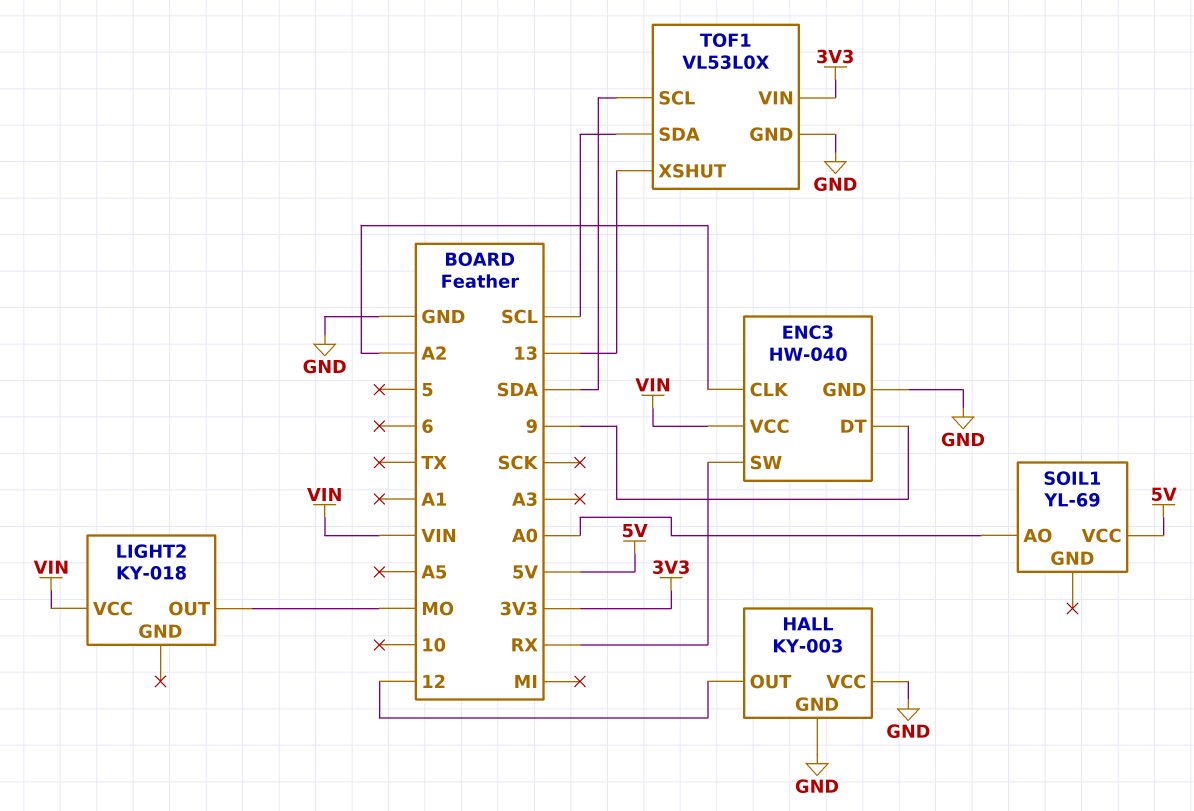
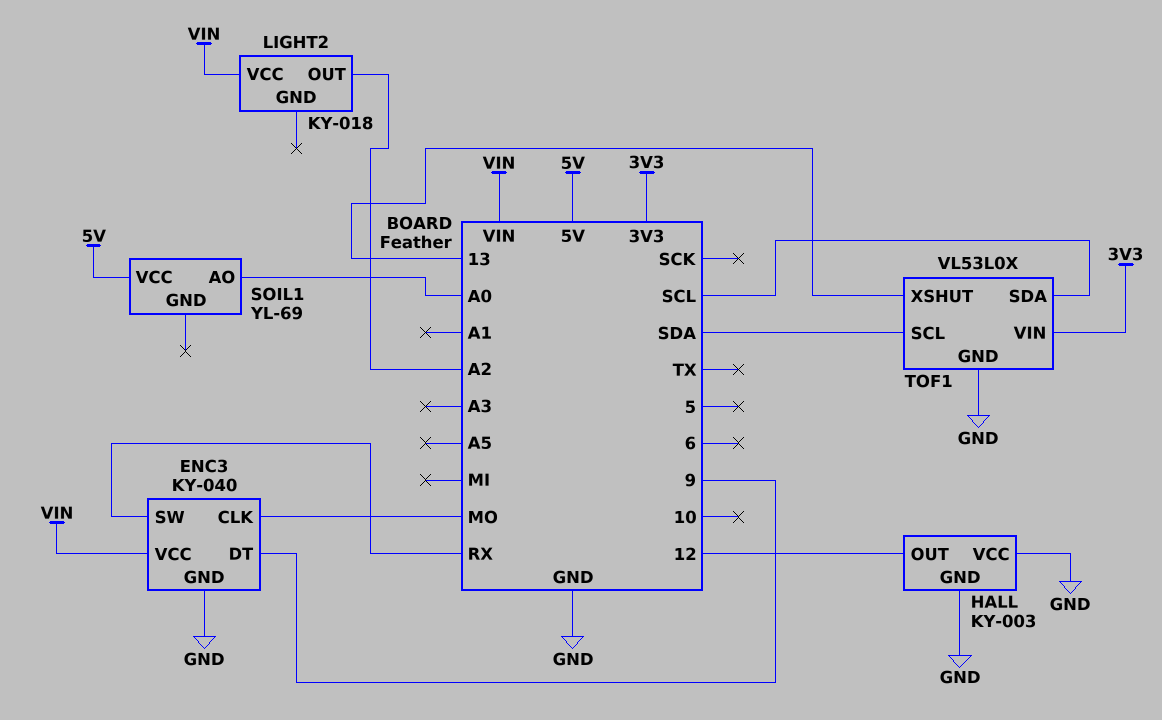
ENC3: HW-040 -> KY-040
ENC3 pin CLK: A2 -> MO
LIGHT2 pin OUT: MO -> A2

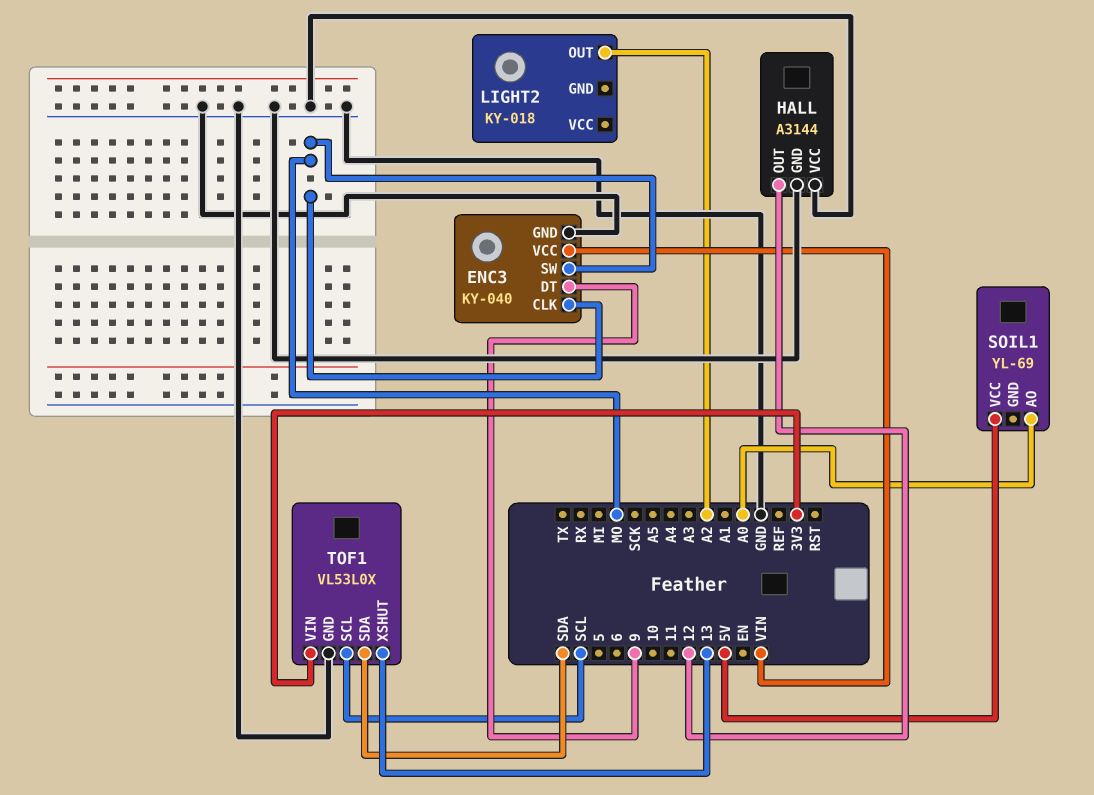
ENC3 pin SW: RX -> MO
HALL: KY-003 -> A3144
LIGHT2 pin VCC: VIN -> none
TOF1 pin SCL: SDA -> SCL
TOF1 pin SDA: SCL -> SDA

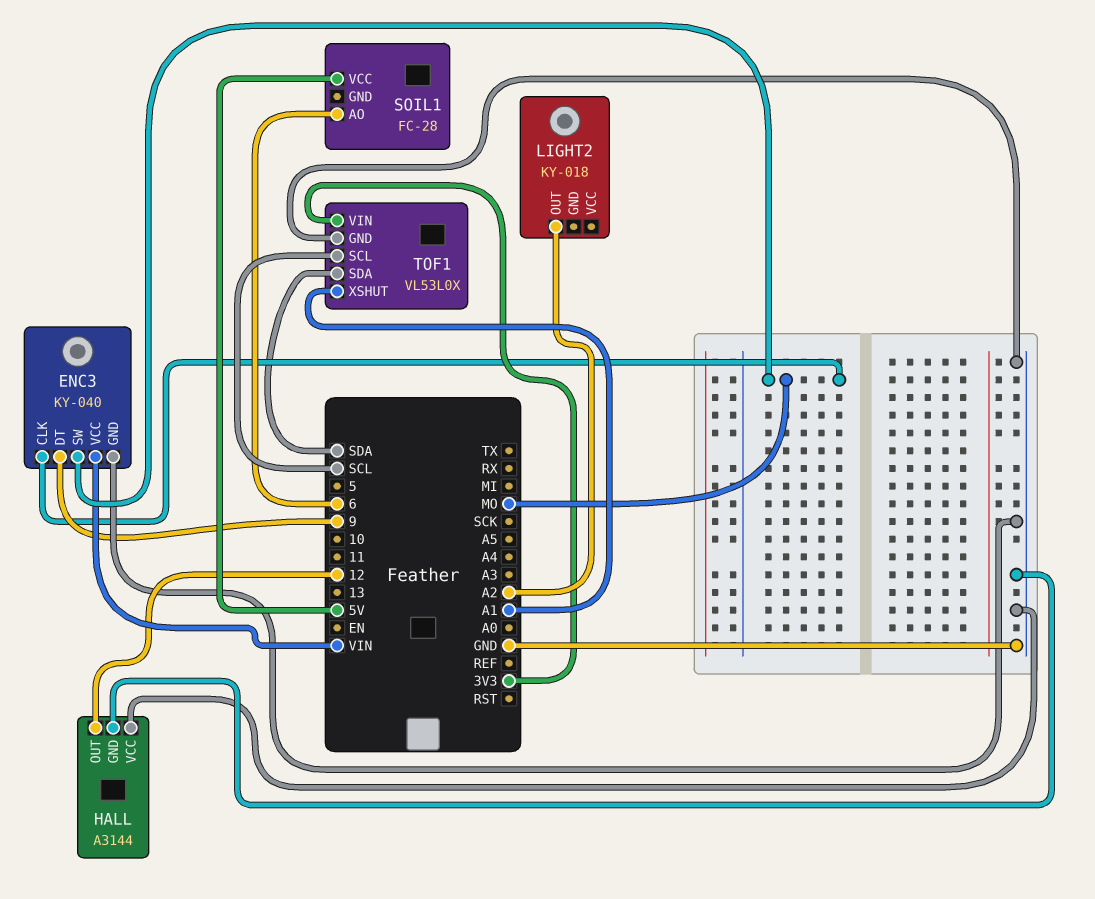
SOIL1: YL-69 -> FC-28
SOIL1 pin AO: A0 -> 6
TOF1 pin XSHUT: 13 -> A1

